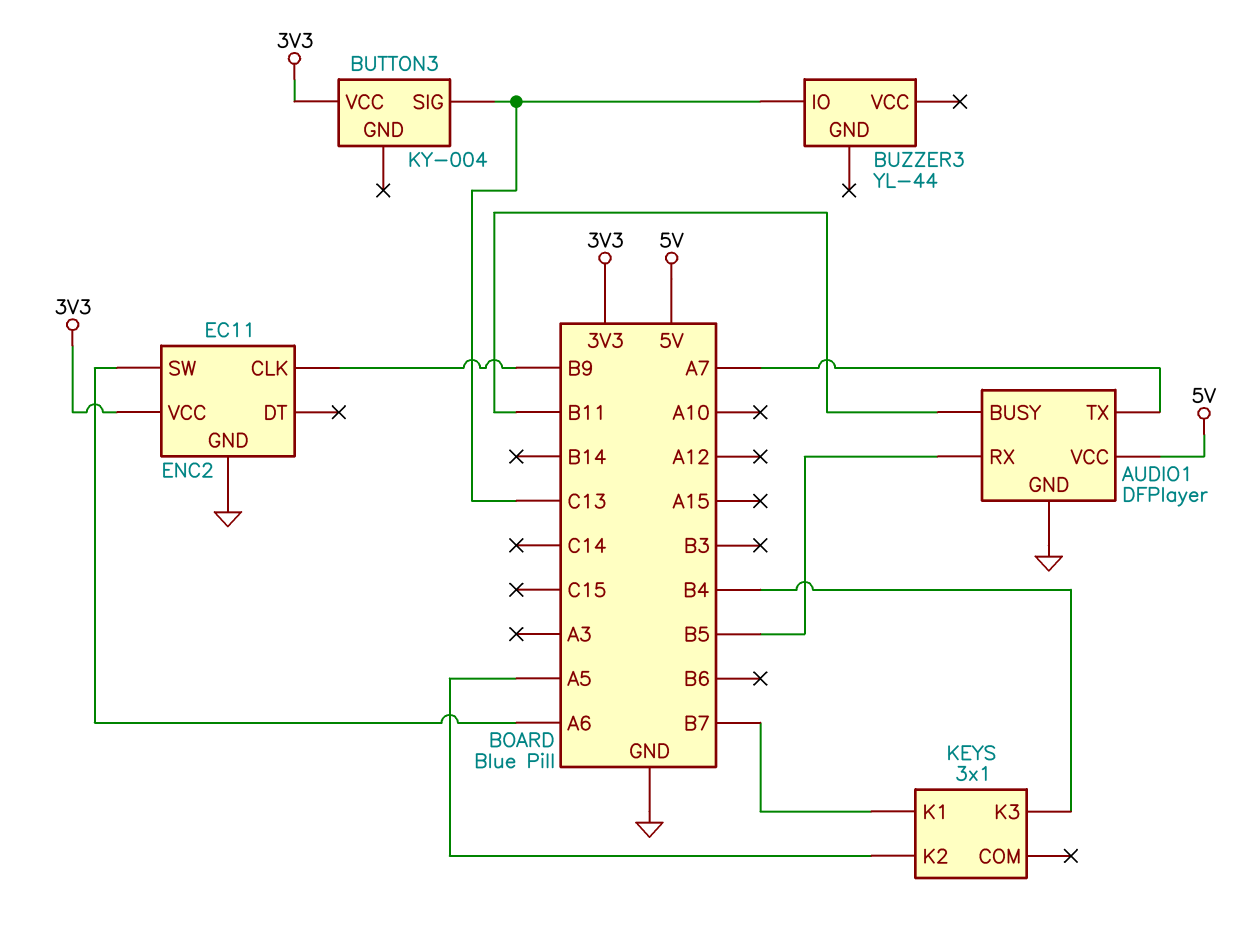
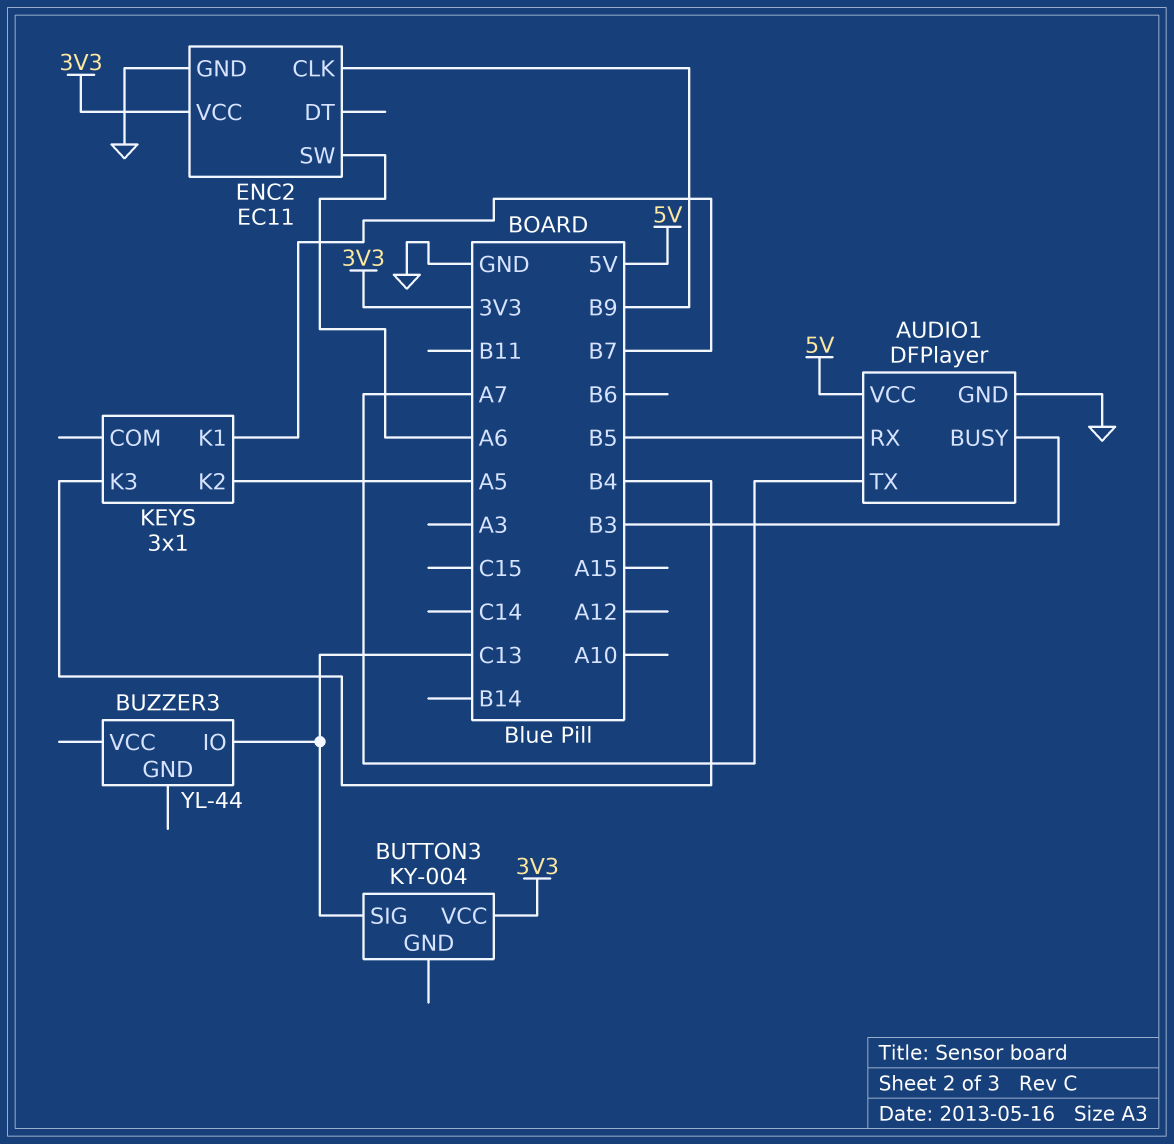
AUDIO1 pin BUSY: B11 -> B3

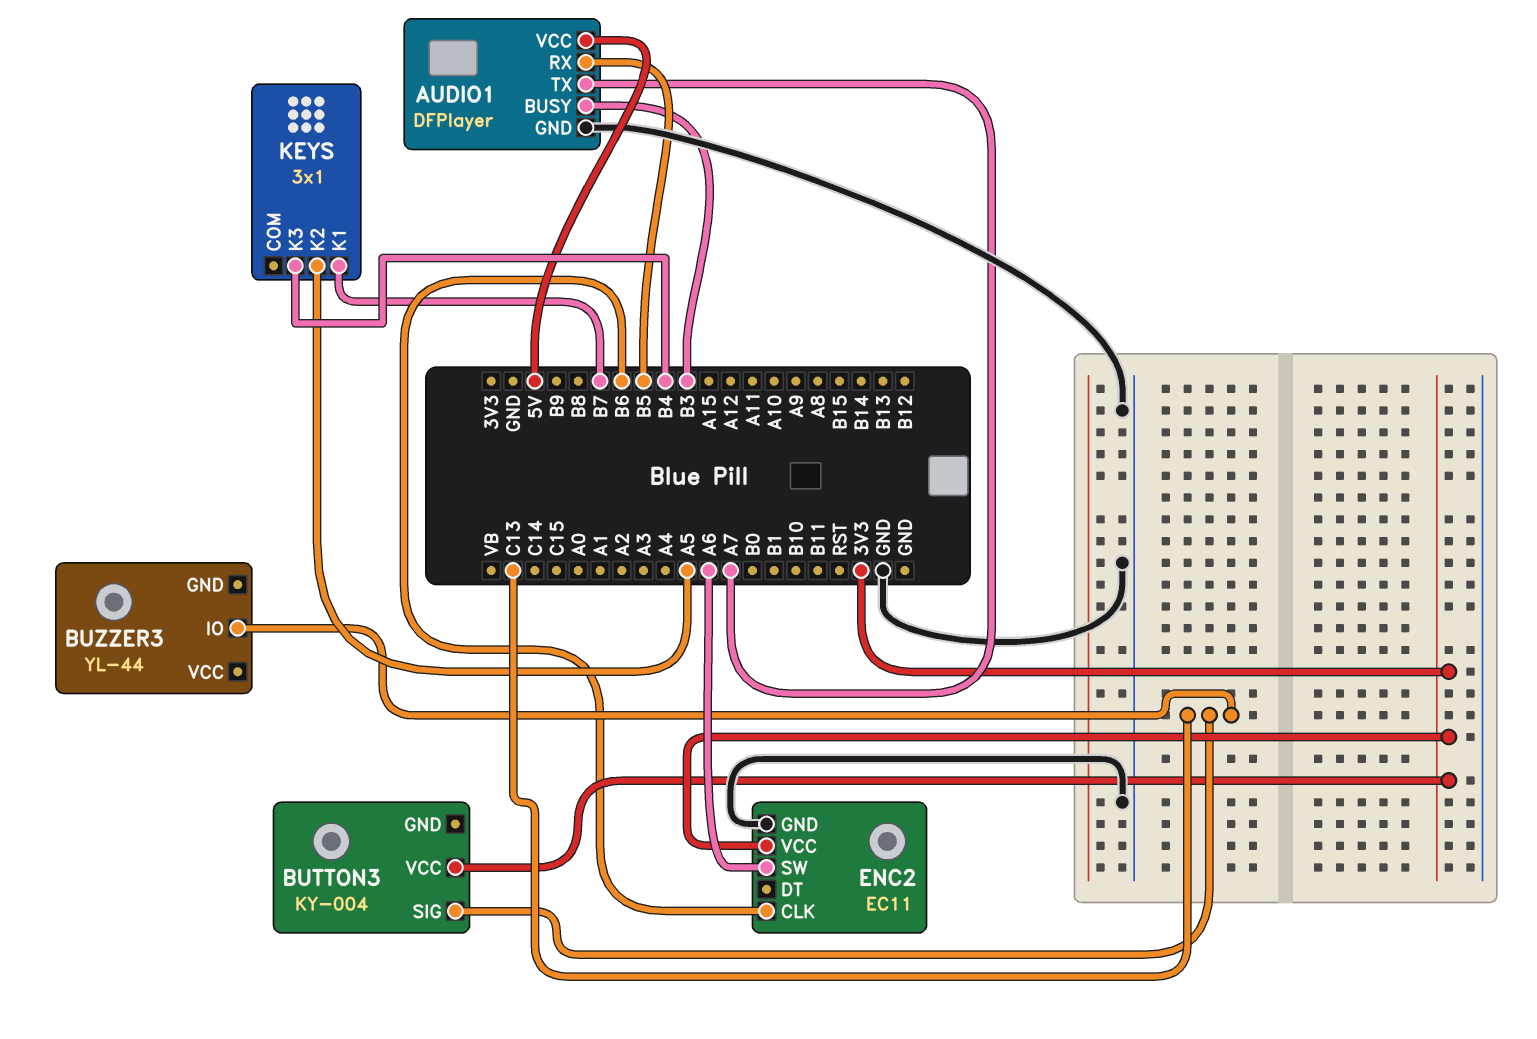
ENC2 pin CLK: B9 -> B6

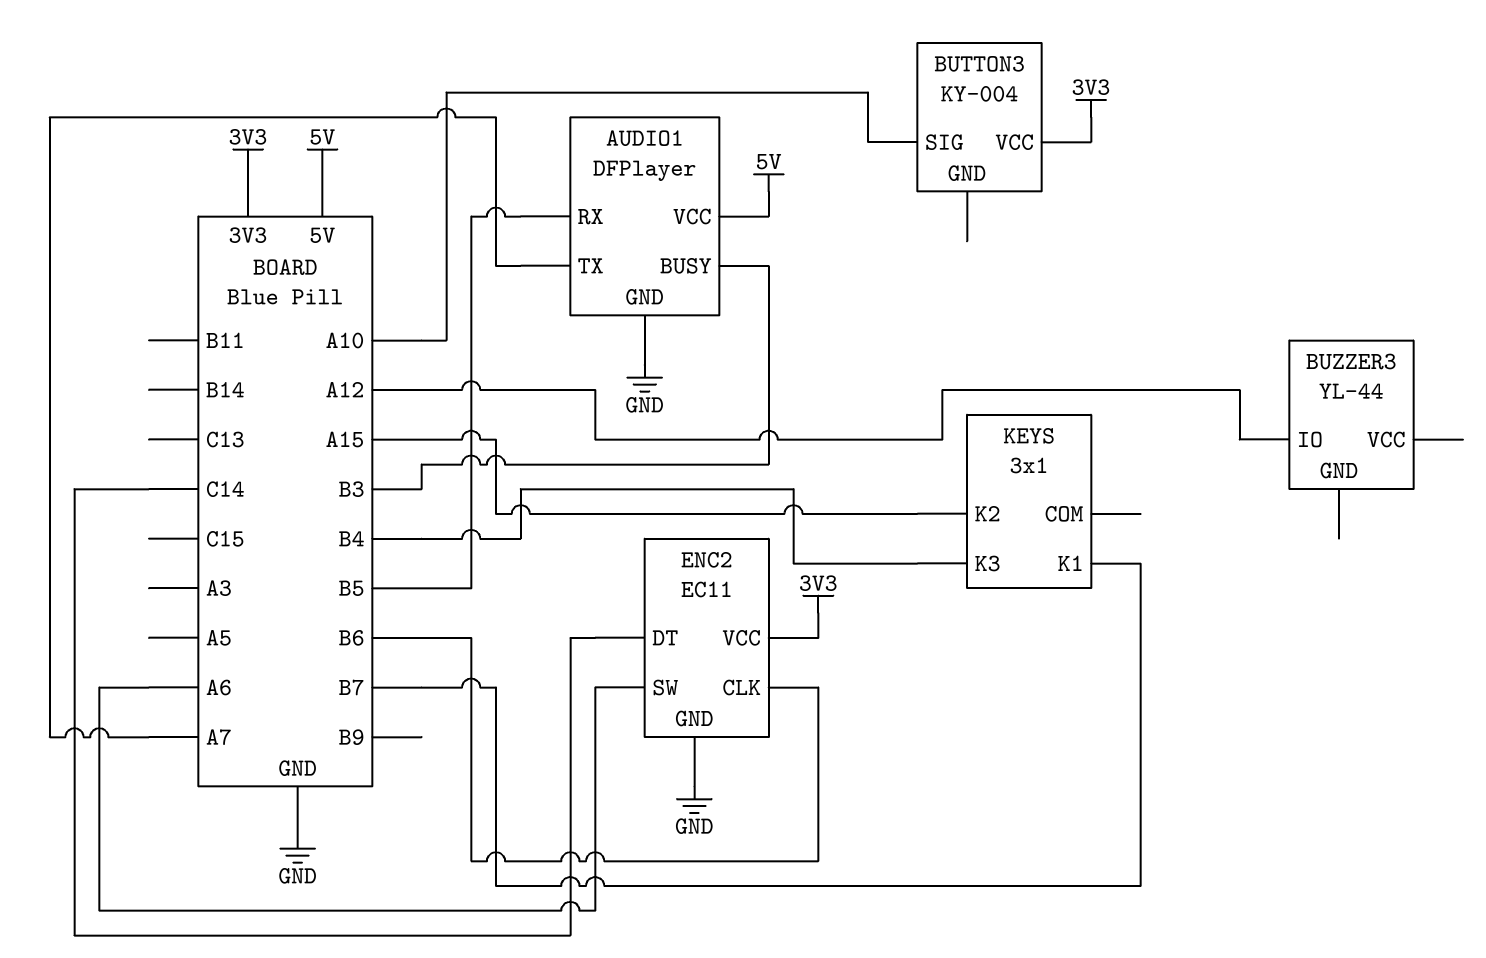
BUTTON3 pin SIG: C13 -> A10
BUZZER3 pin IO: C13 -> A12
ENC2 pin DT: none -> C14
KEYS pin K2: A5 -> A15

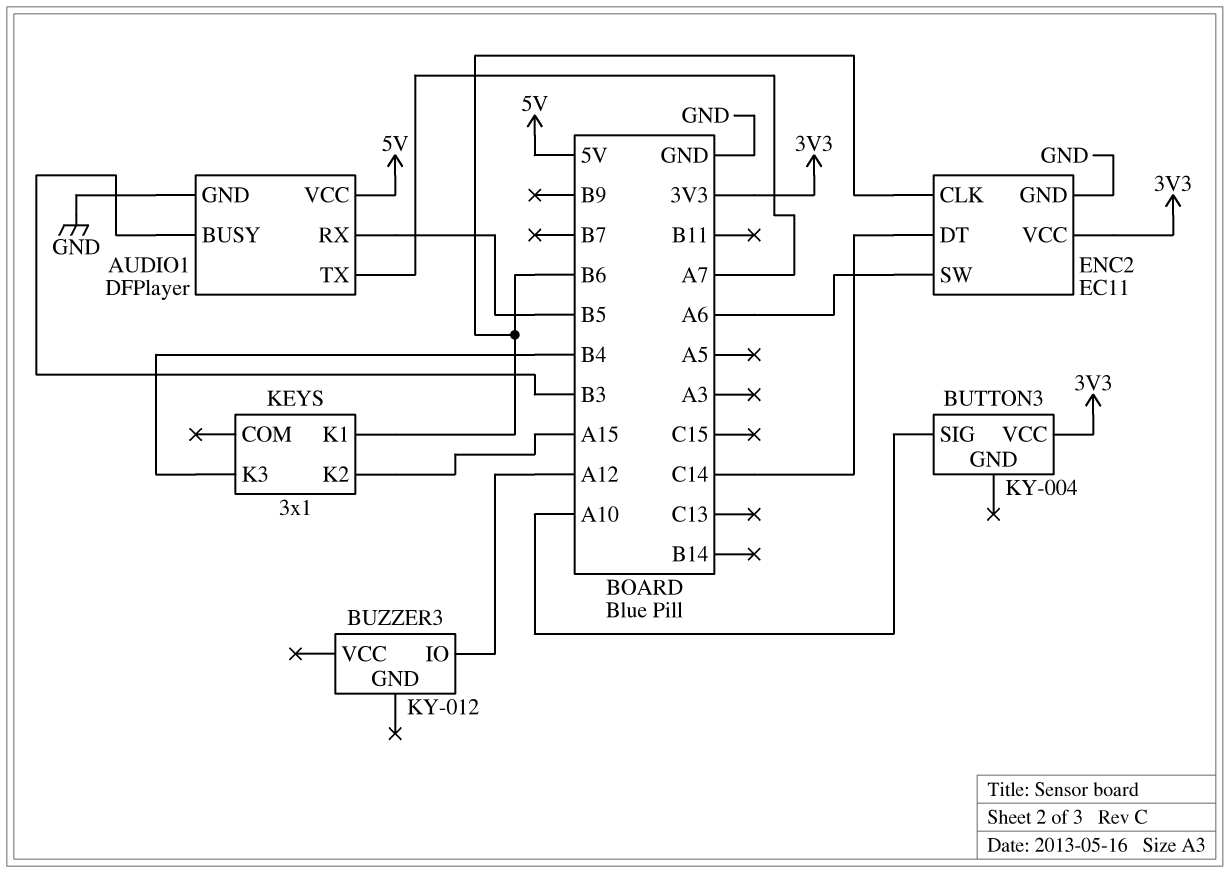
BUZZER3: YL-44 -> KY-012
KEYS pin K1: B7 -> B6

